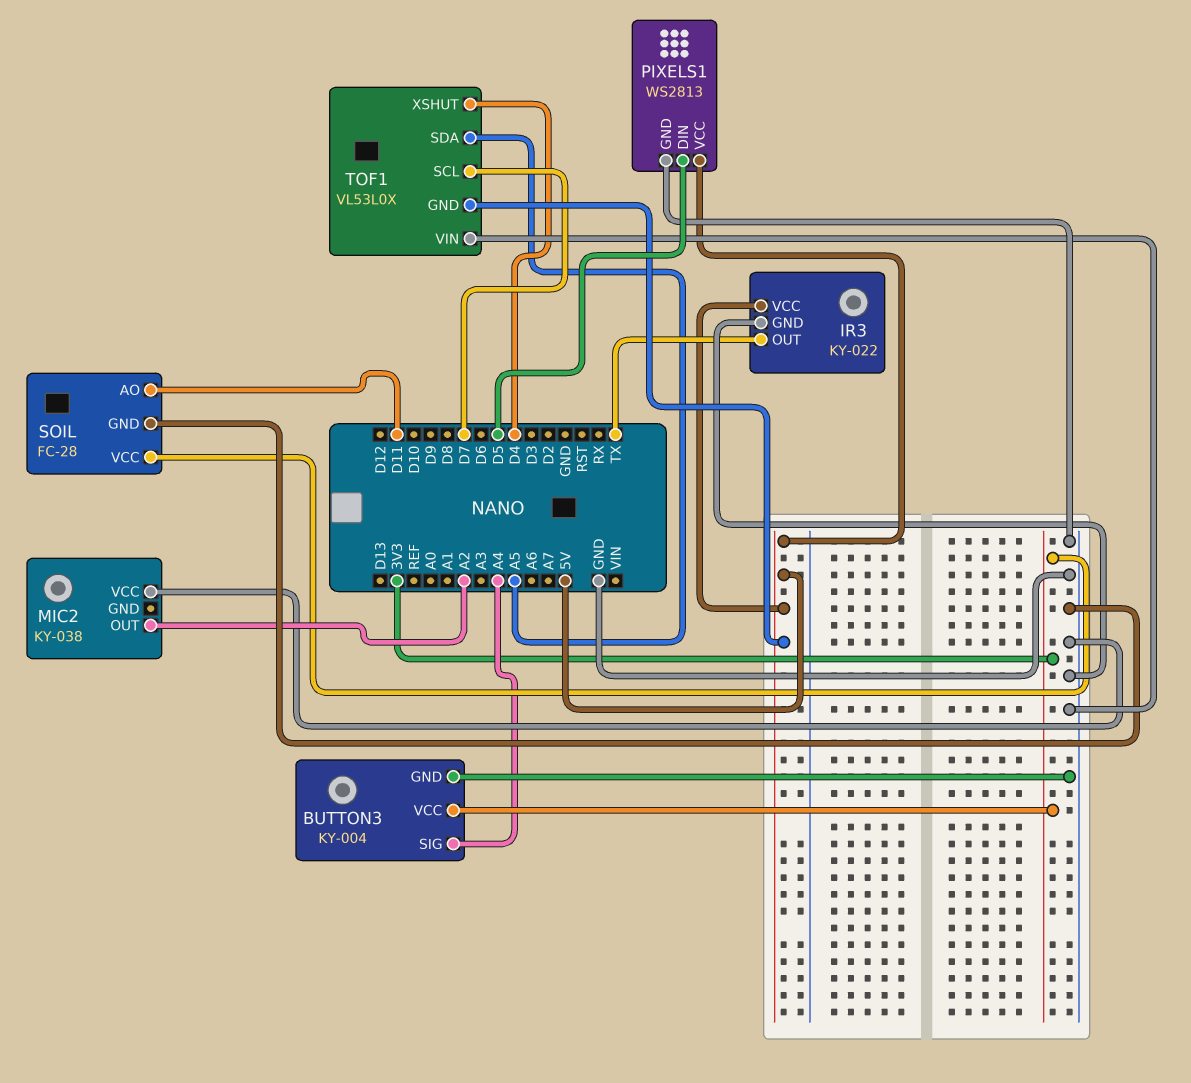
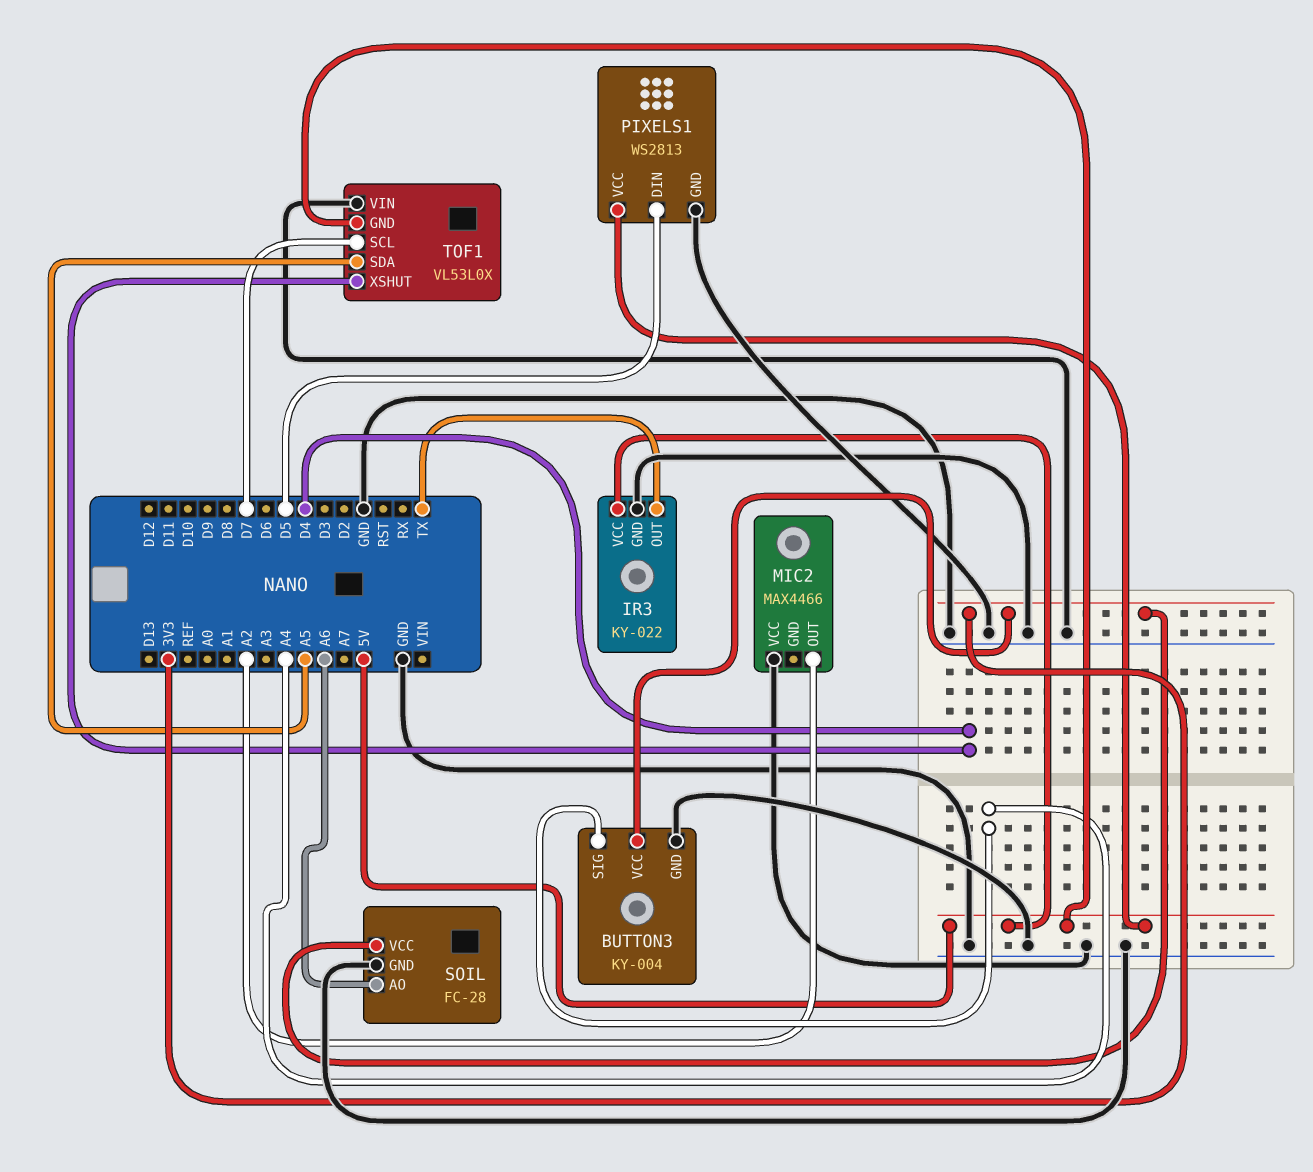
MIC2: KY-038 -> MAX4466
SOIL pin AO: D11 -> A6

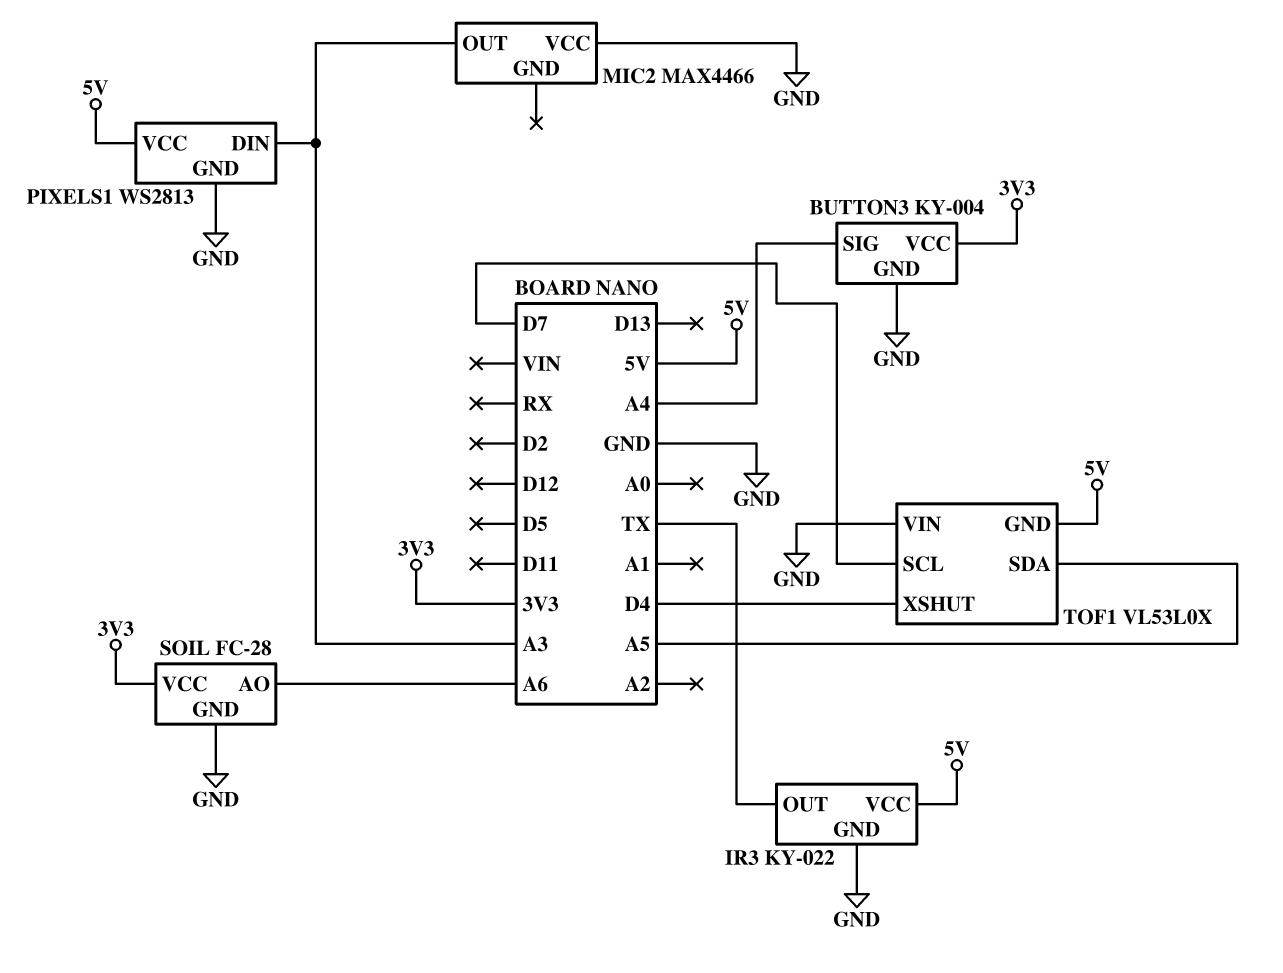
MIC2 pin OUT: A2 -> A3
PIXELS1 pin DIN: D5 -> A3

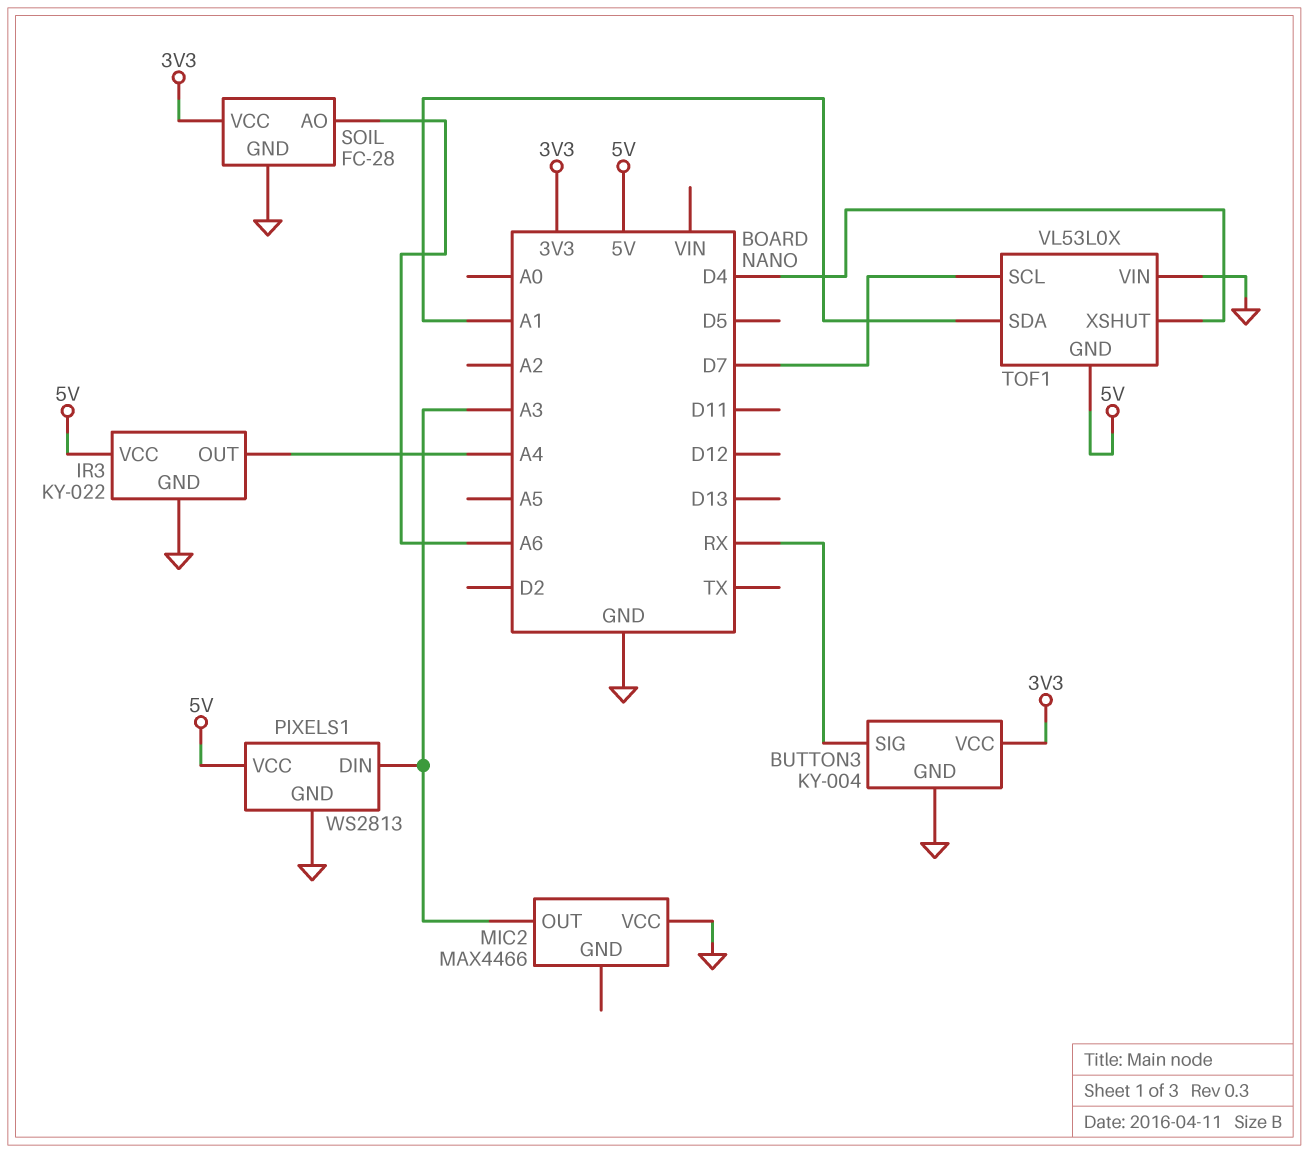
BUTTON3 pin SIG: A4 -> RX
IR3 pin OUT: TX -> A4
TOF1 pin SDA: A5 -> A1

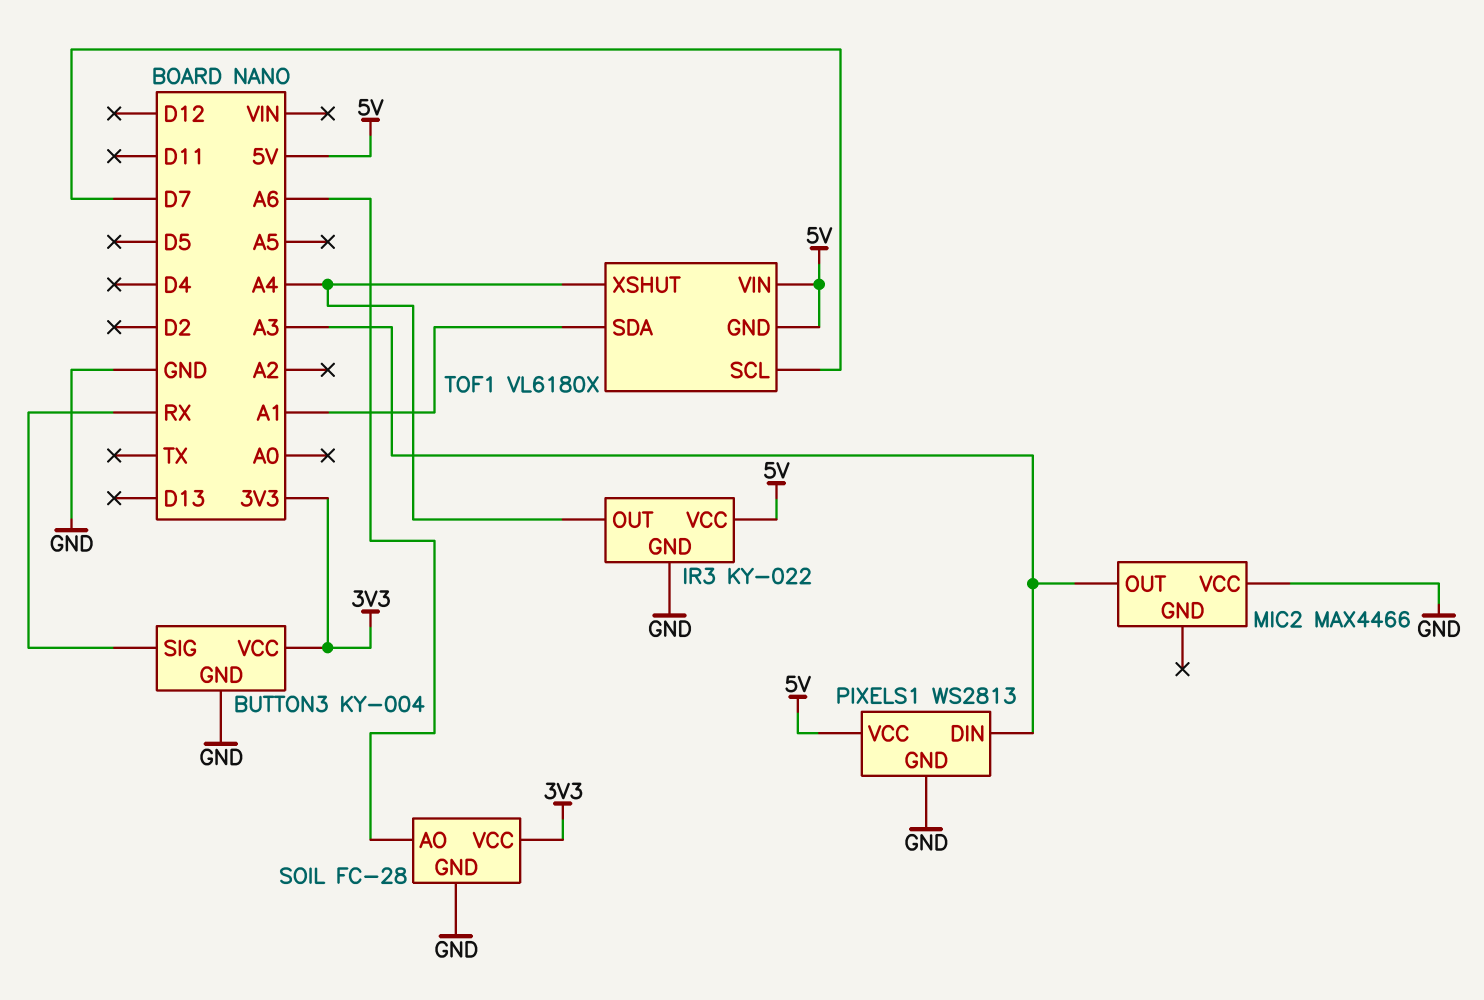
TOF1: VL53L0X -> VL6180X
TOF1 pin VIN: GND -> 5V
TOF1 pin XSHUT: D4 -> A4

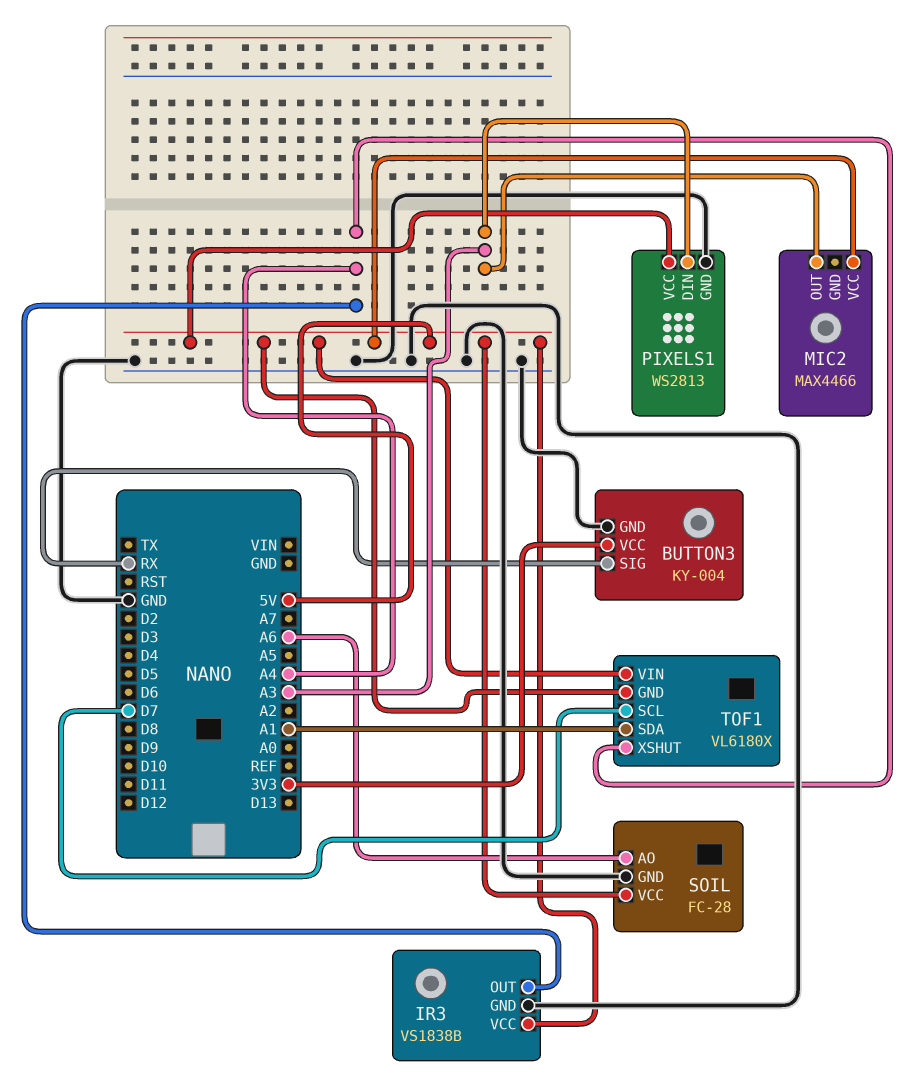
IR3: KY-022 -> VS1838B
MIC2 pin VCC: GND -> 5V
SOIL pin VCC: 3V3 -> 5V

